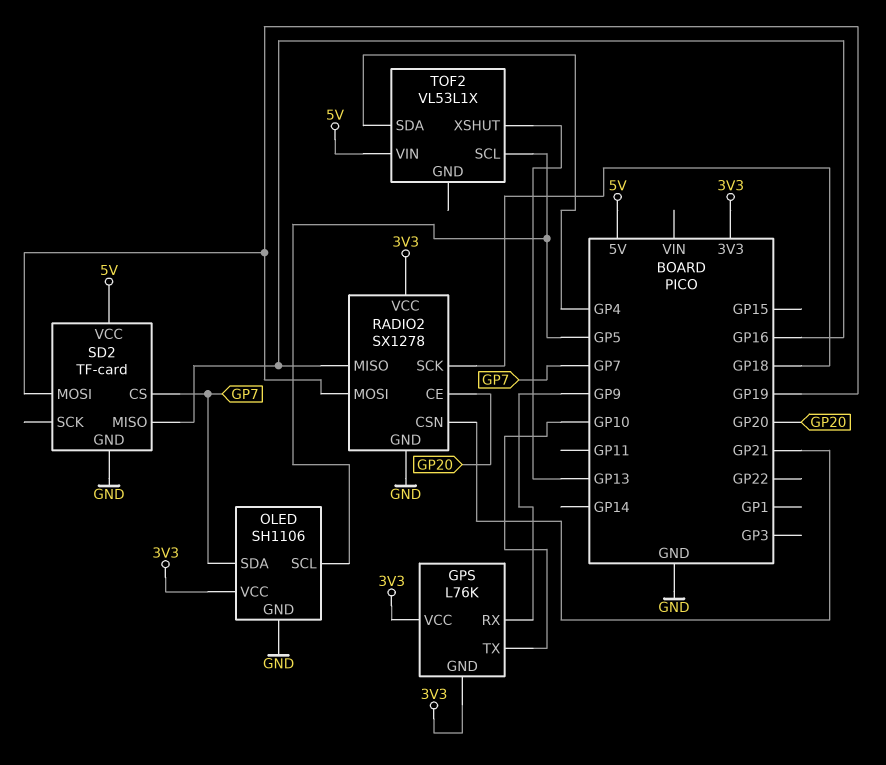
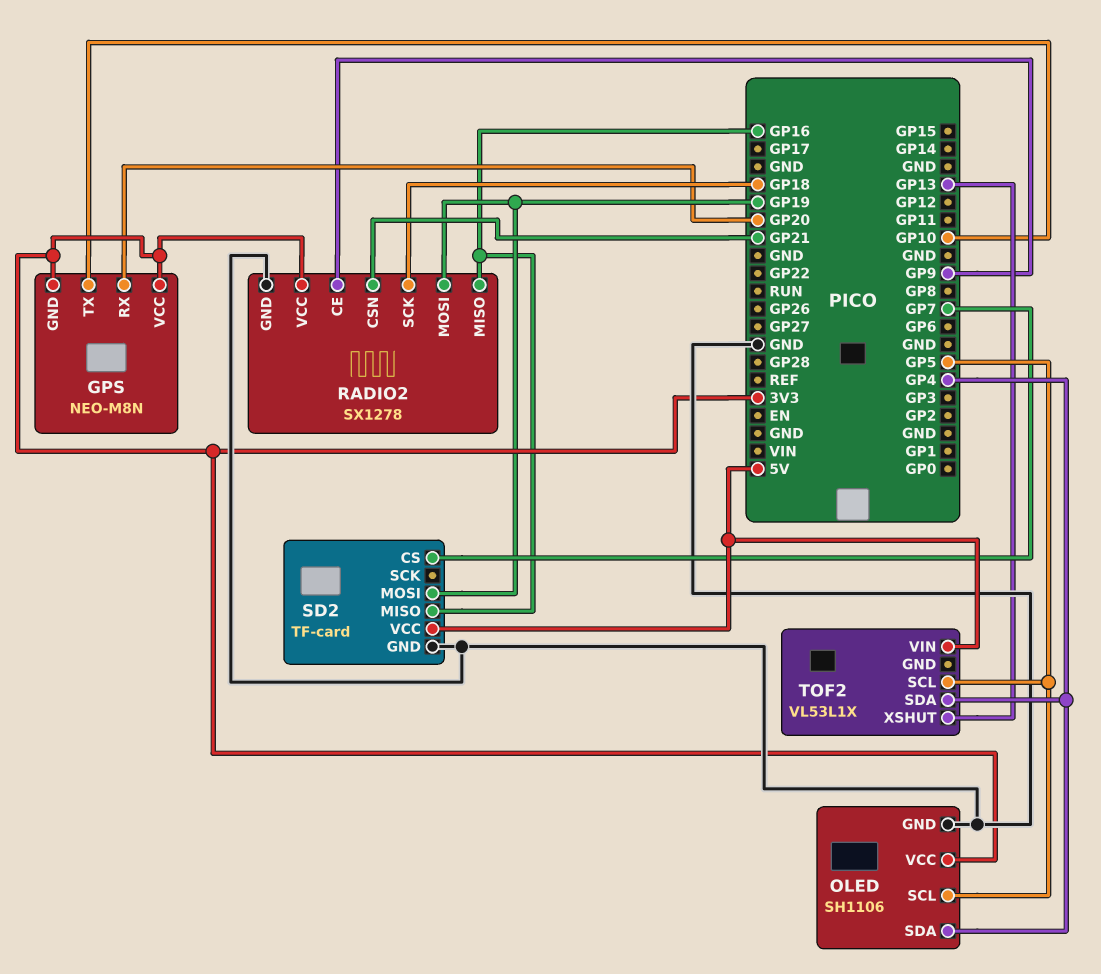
GPS: L76K -> NEO-M8N
GPS pin RX: GP9 -> GP20
OLED pin SDA: GP7 -> GP4
RADIO2 pin CE: GP20 -> GP9

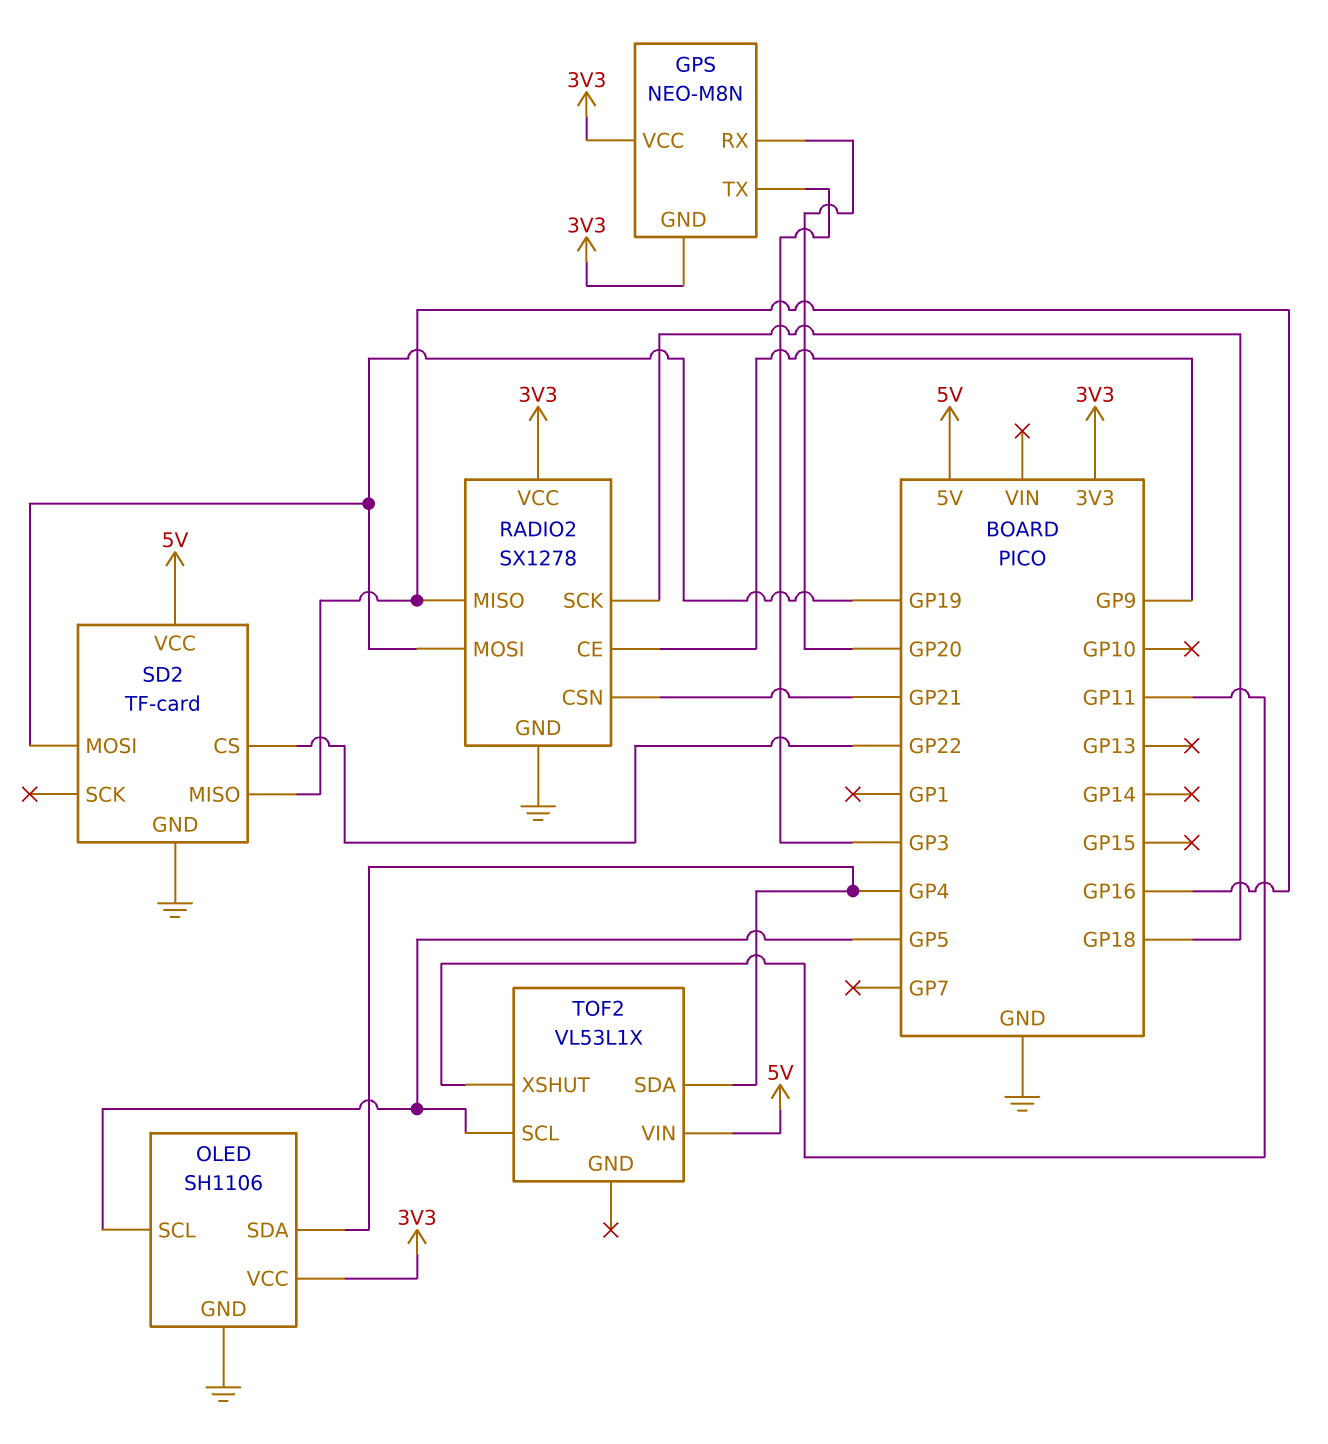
GPS pin TX: GP10 -> GP3
SD2 pin CS: GP7 -> GP22
TOF2 pin XSHUT: GP13 -> GP11

